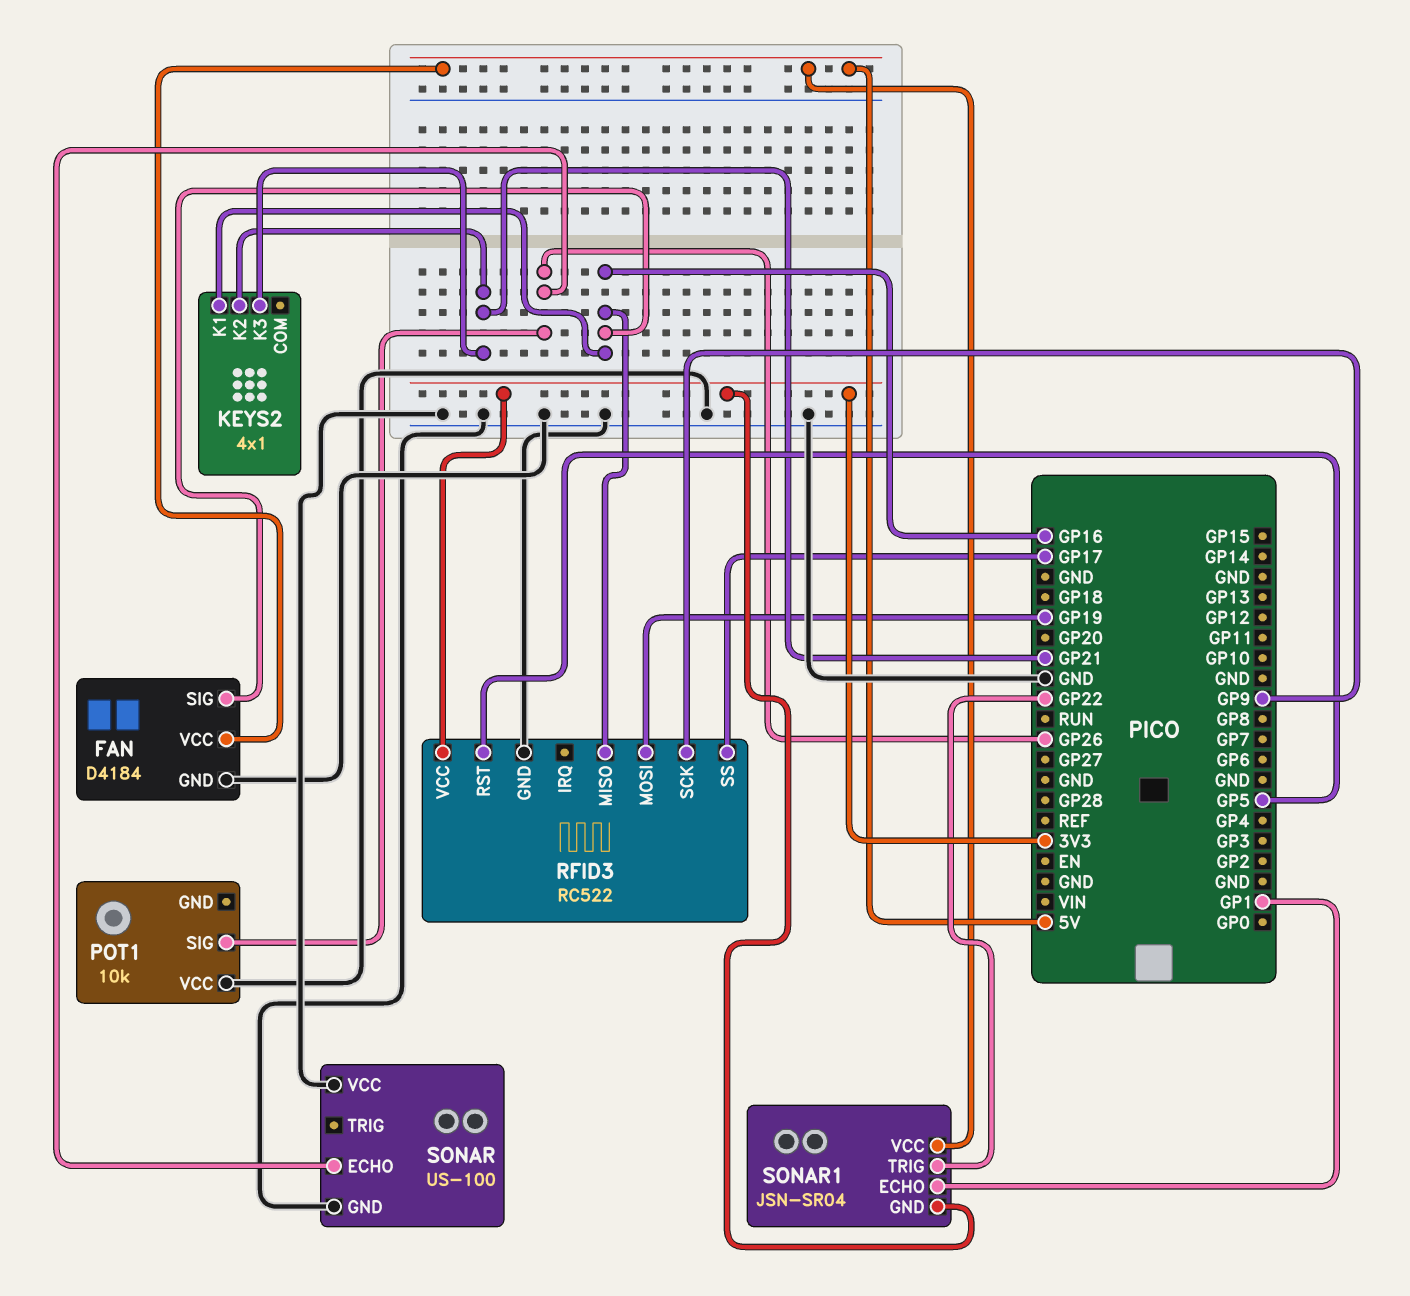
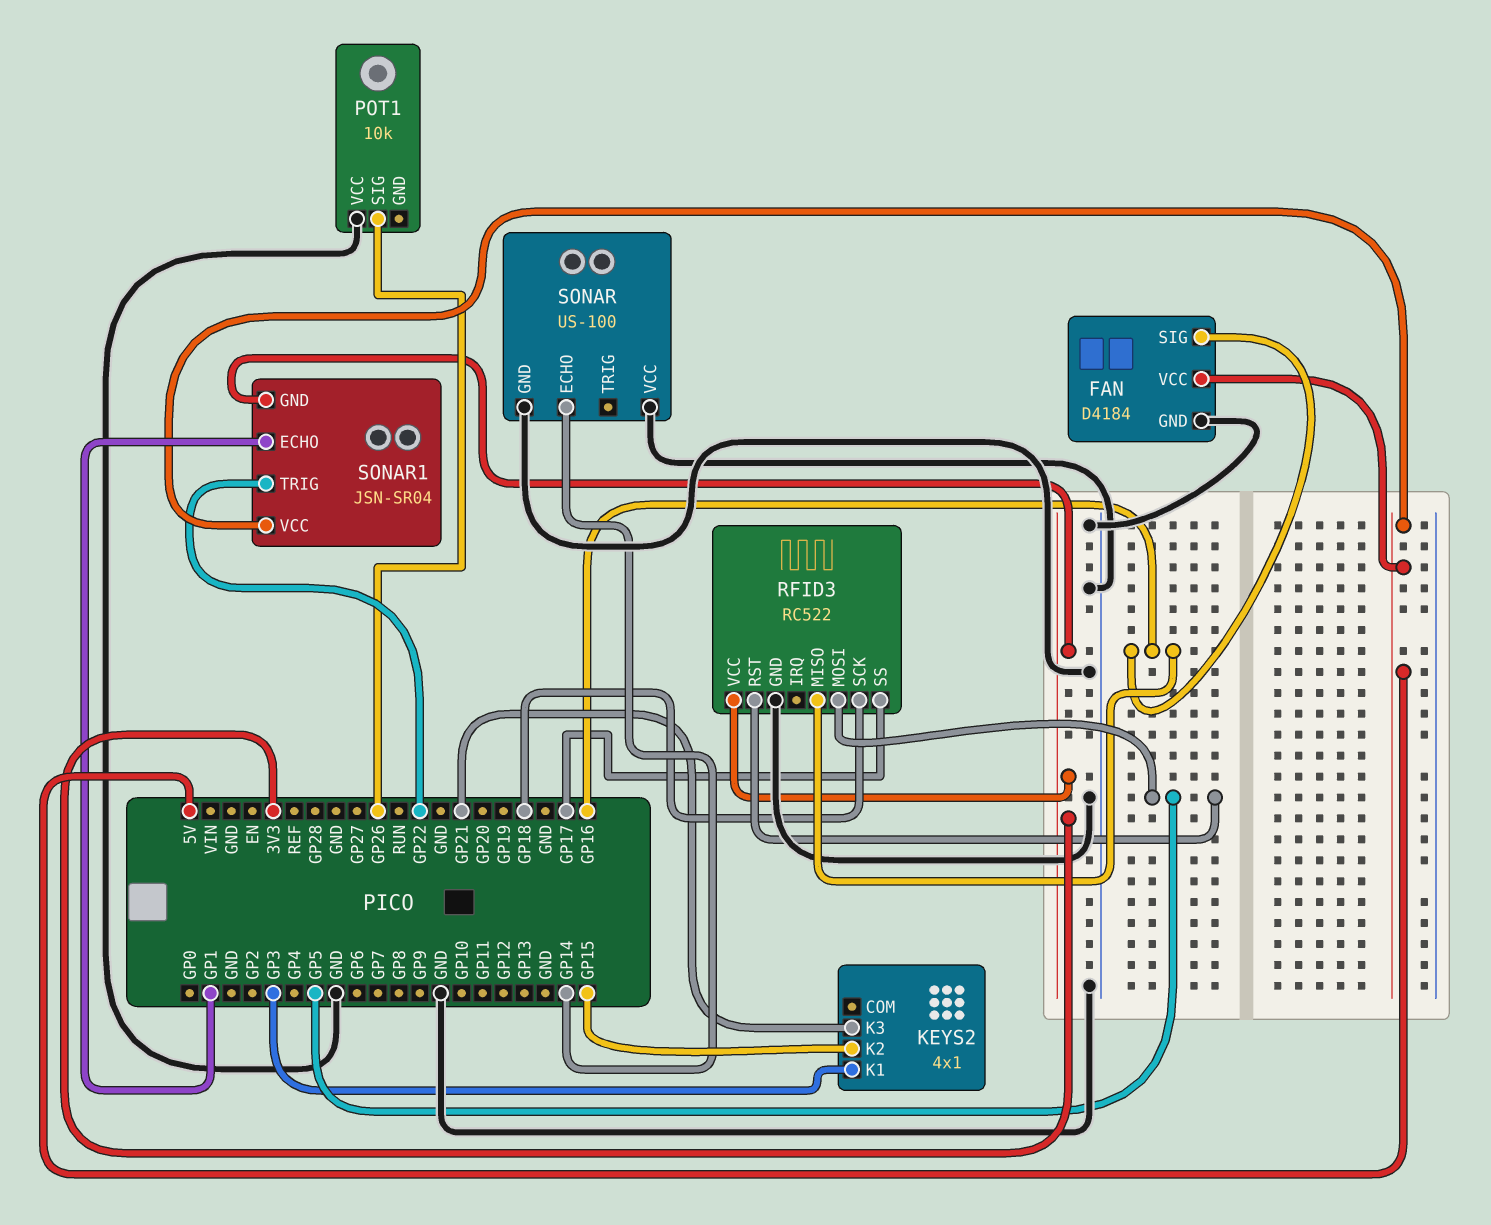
KEYS2 pin K1: GP16 -> GP3
KEYS2 pin K2: GP21 -> GP15
RFID3 pin MOSI: GP19 -> GP5
RFID3 pin SCK: GP9 -> GP18
SONAR pin ECHO: GP26 -> GP14

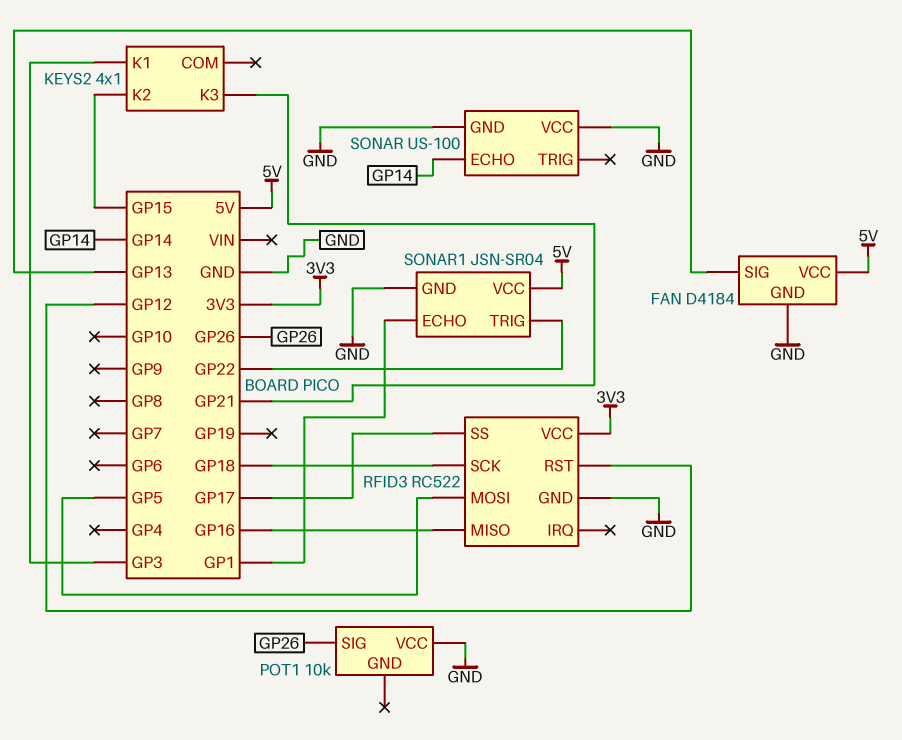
FAN pin SIG: GP16 -> GP13
RFID3 pin RST: GP5 -> GP12
SONAR1 pin GND: 3V3 -> GND

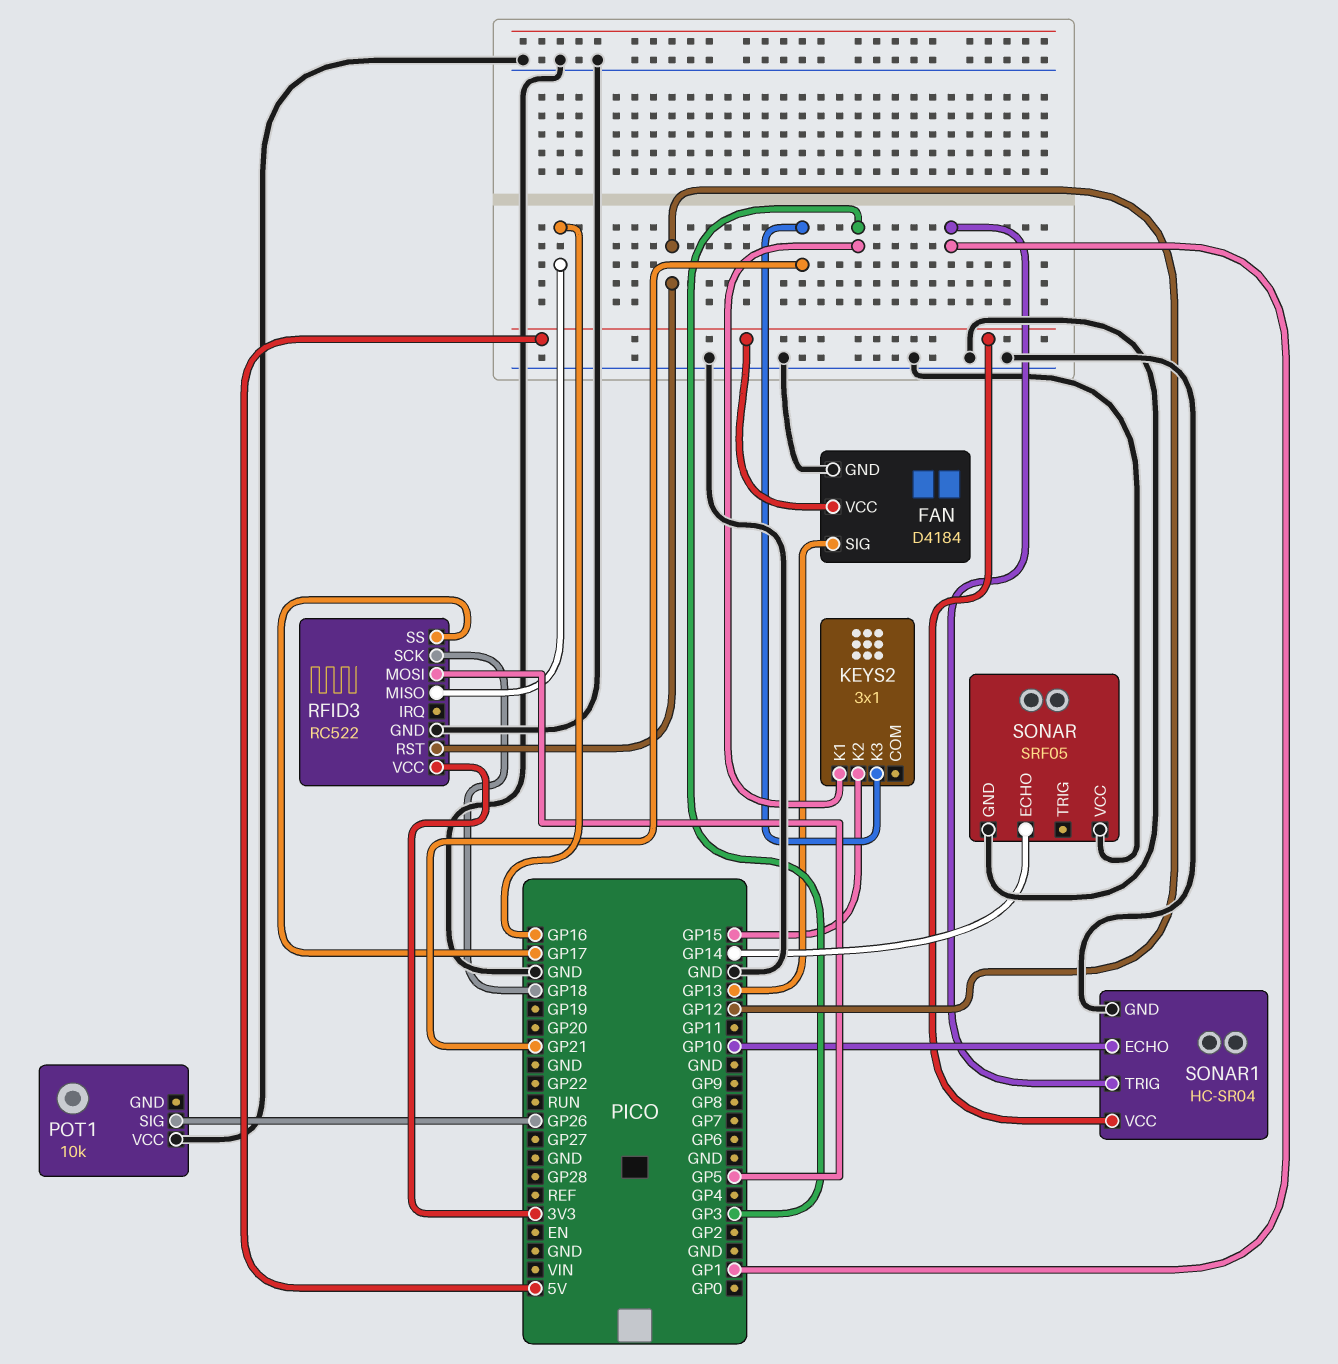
KEYS2: 4x1 -> 3x1
SONAR: US-100 -> SRF05
SONAR1: JSN-SR04 -> HC-SR04
SONAR1 pin ECHO: GP1 -> GP10
SONAR1 pin TRIG: GP22 -> GP1

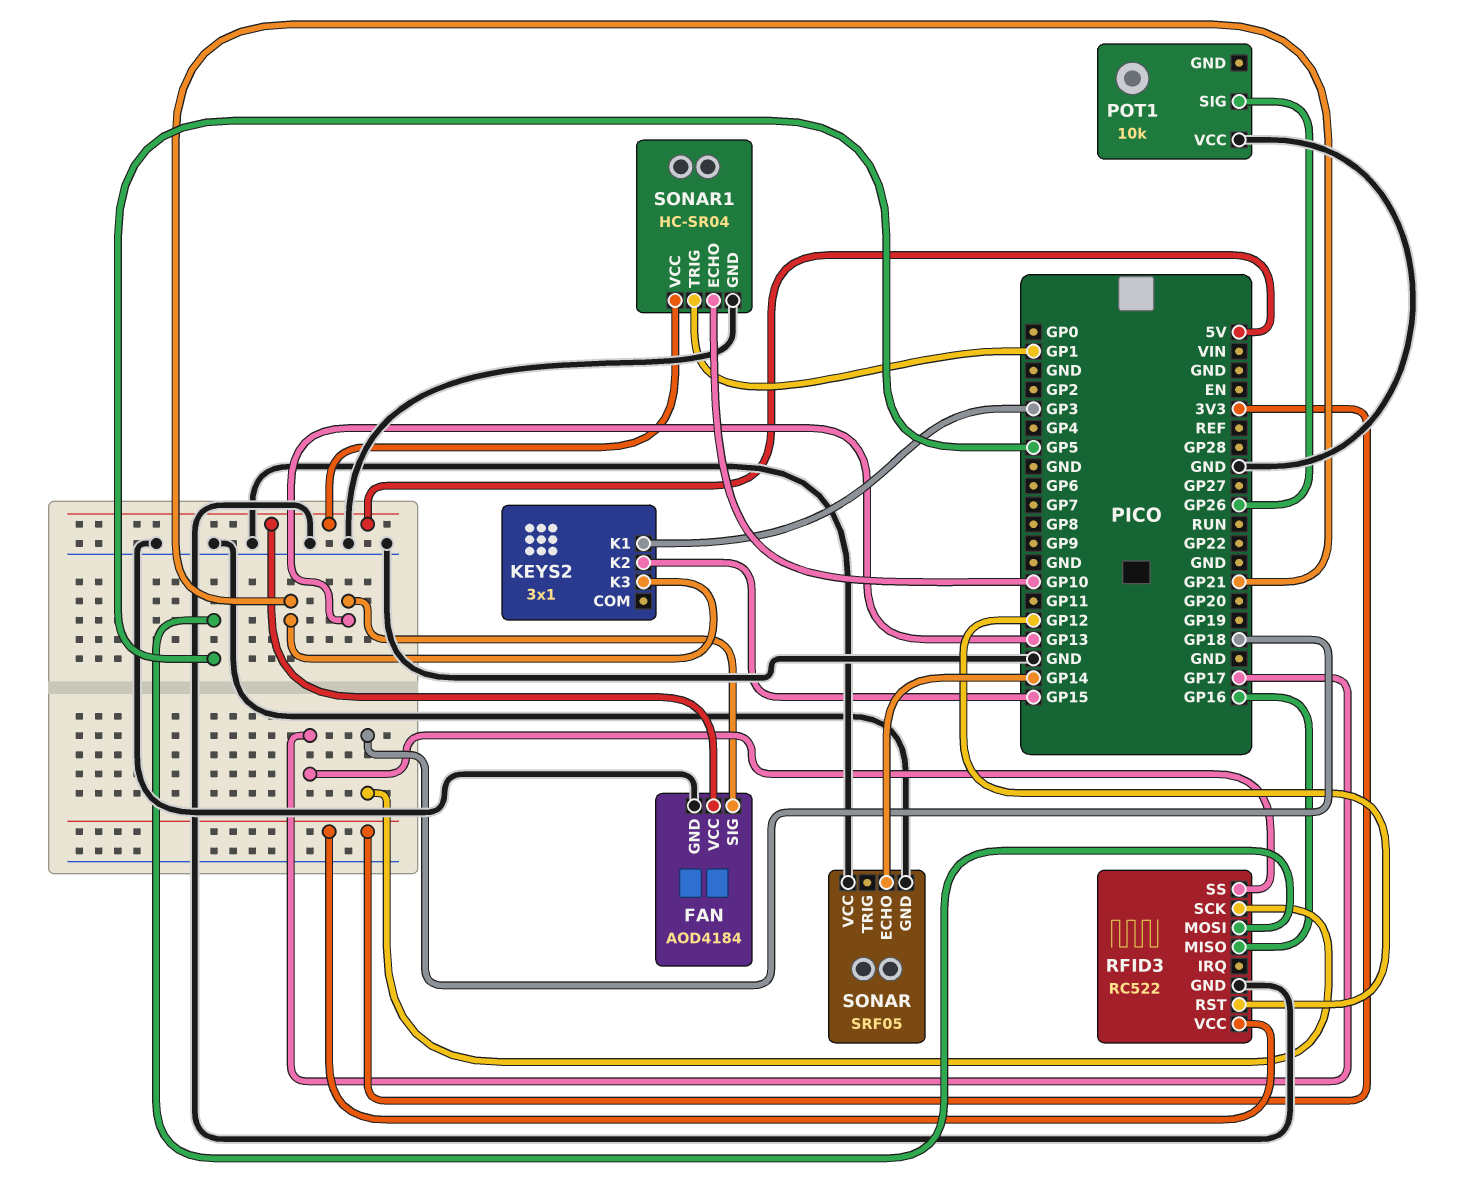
FAN: D4184 -> AOD4184

